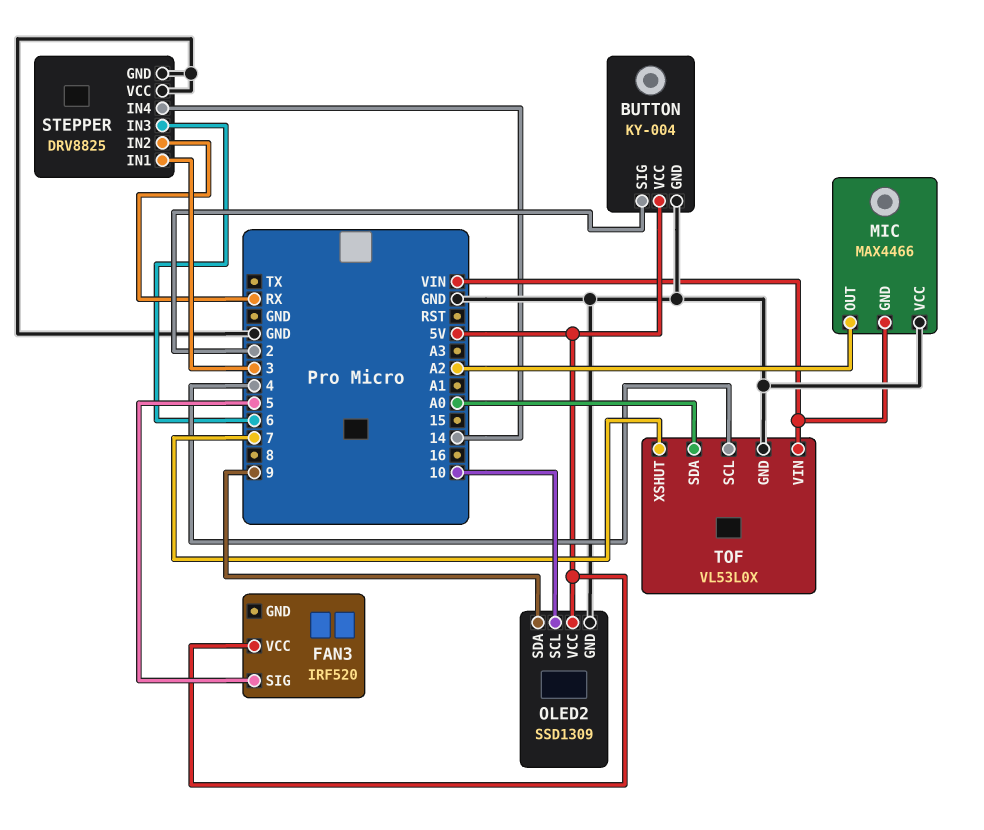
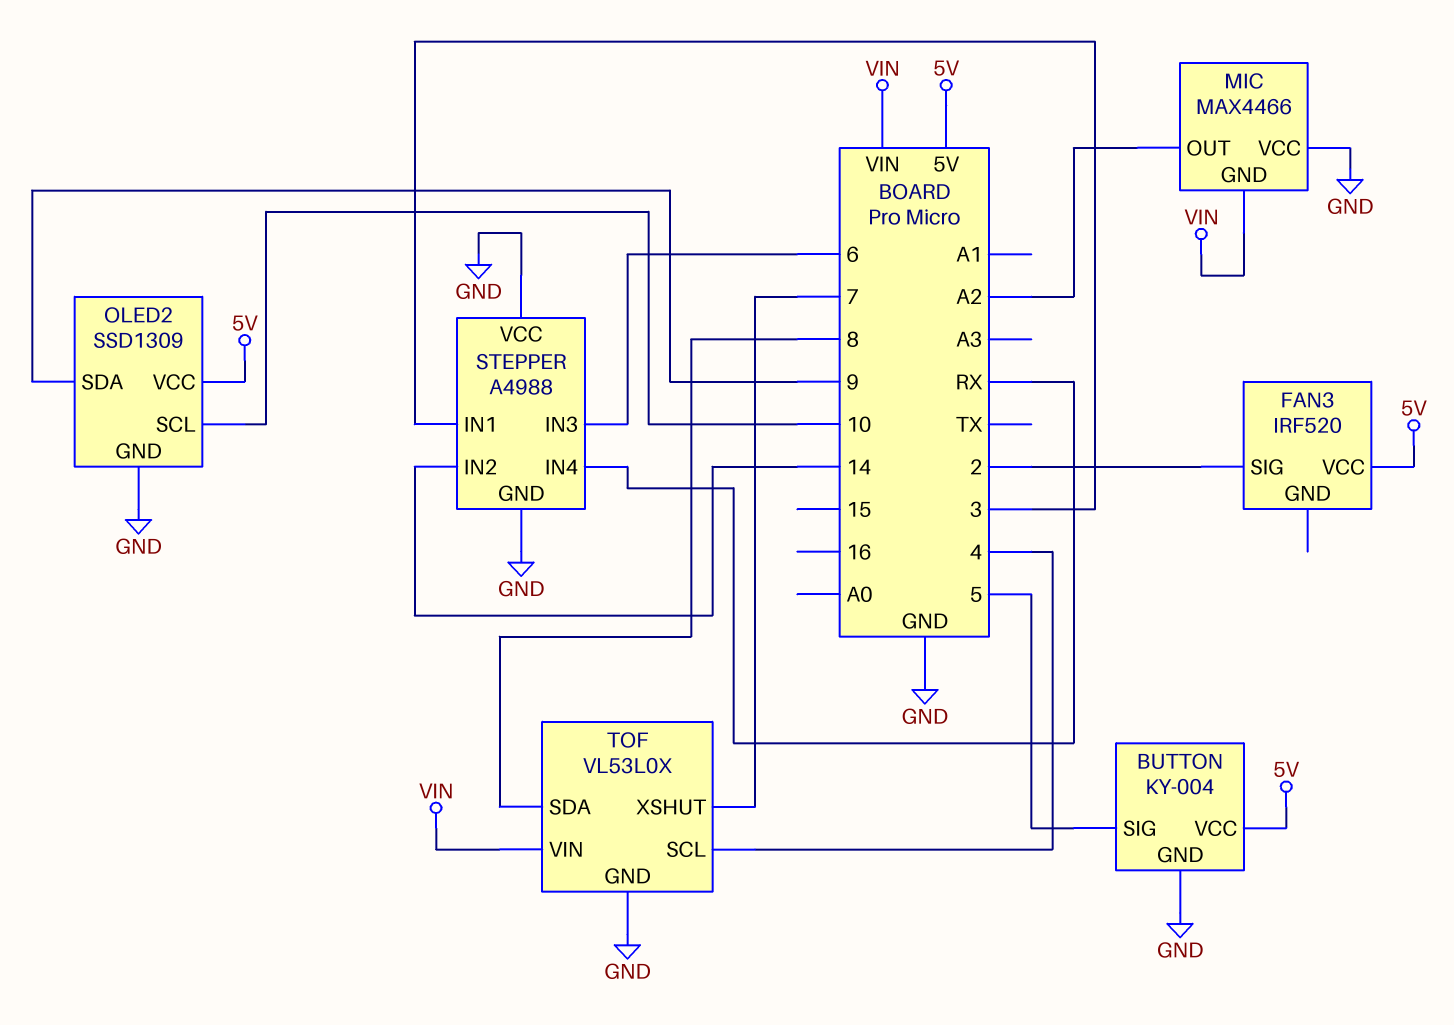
BUTTON pin SIG: 2 -> 5
FAN3 pin SIG: 5 -> 2
STEPPER: DRV8825 -> A4988
STEPPER pin IN2: RX -> 14
STEPPER pin IN4: 14 -> RX
TOF pin SDA: A0 -> 8

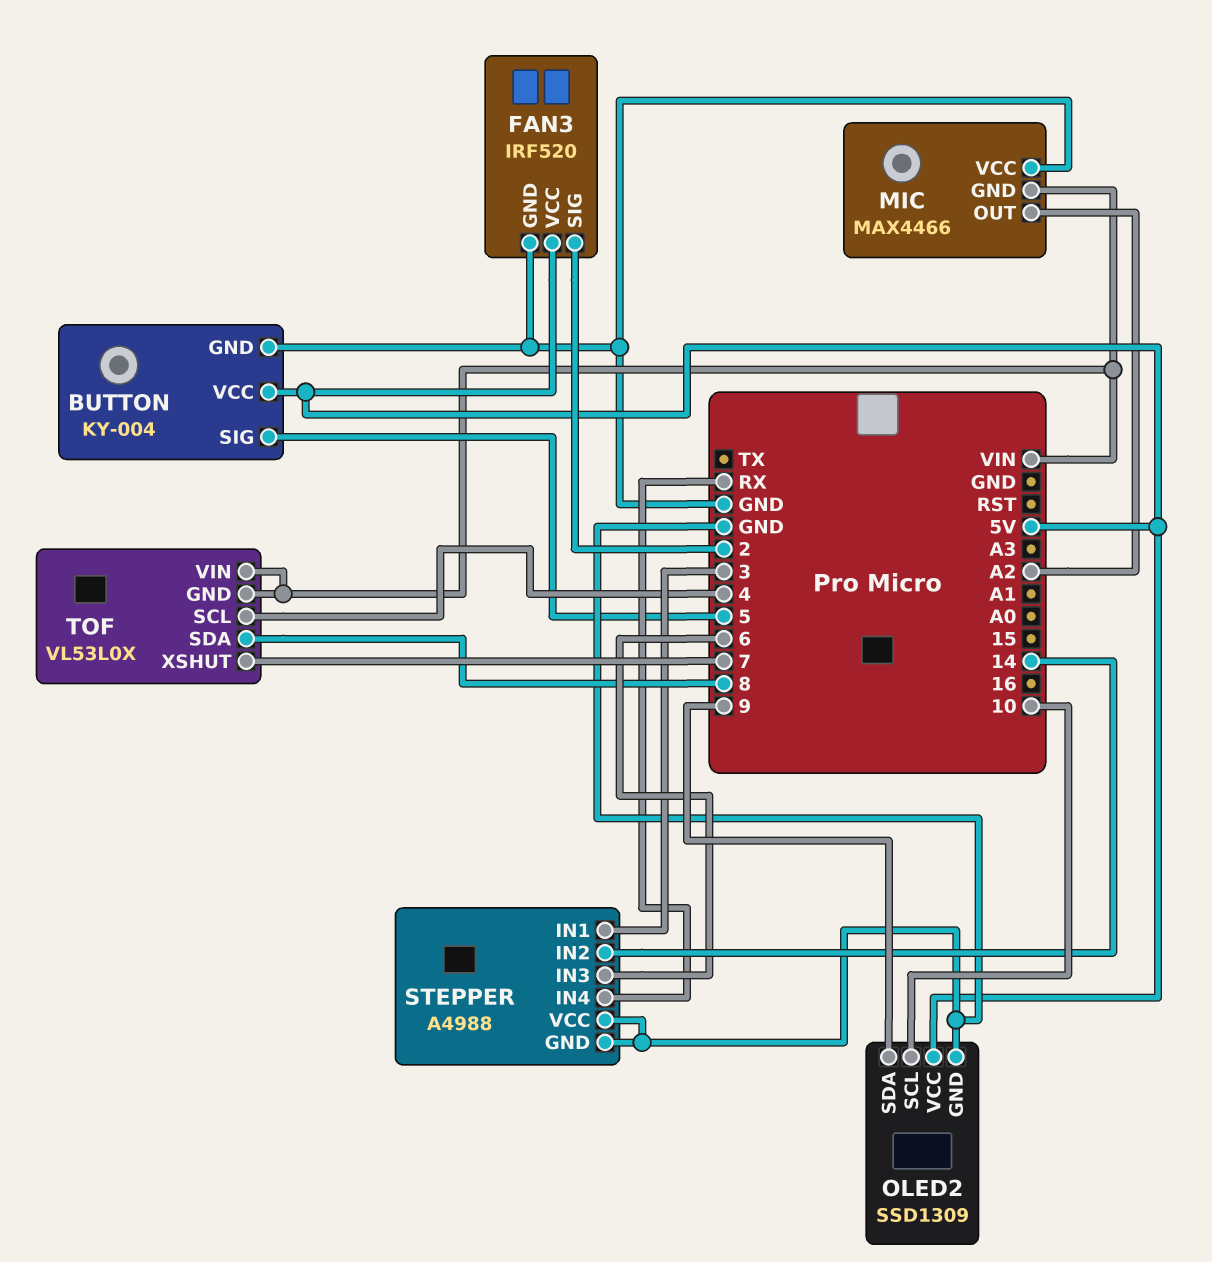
FAN3 pin GND: none -> GND
TOF pin GND: GND -> VIN

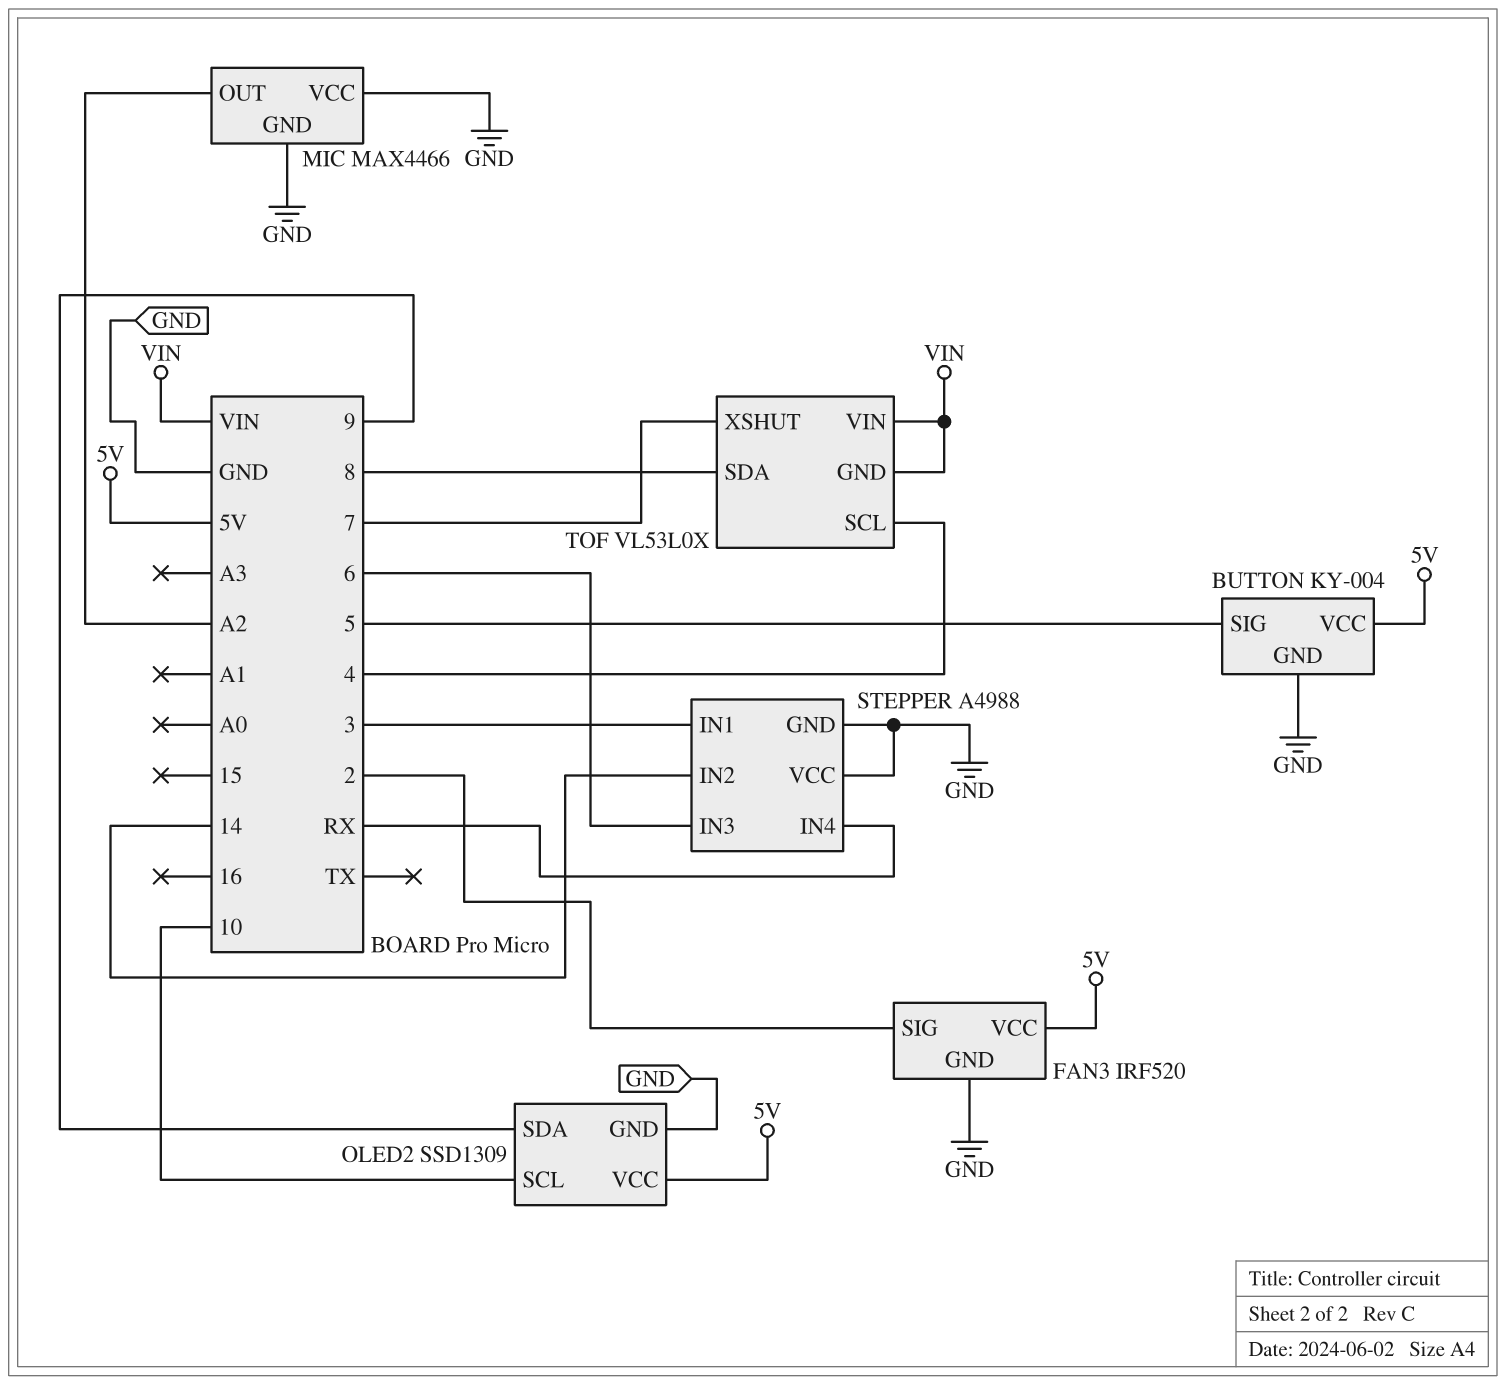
MIC pin GND: VIN -> GND

